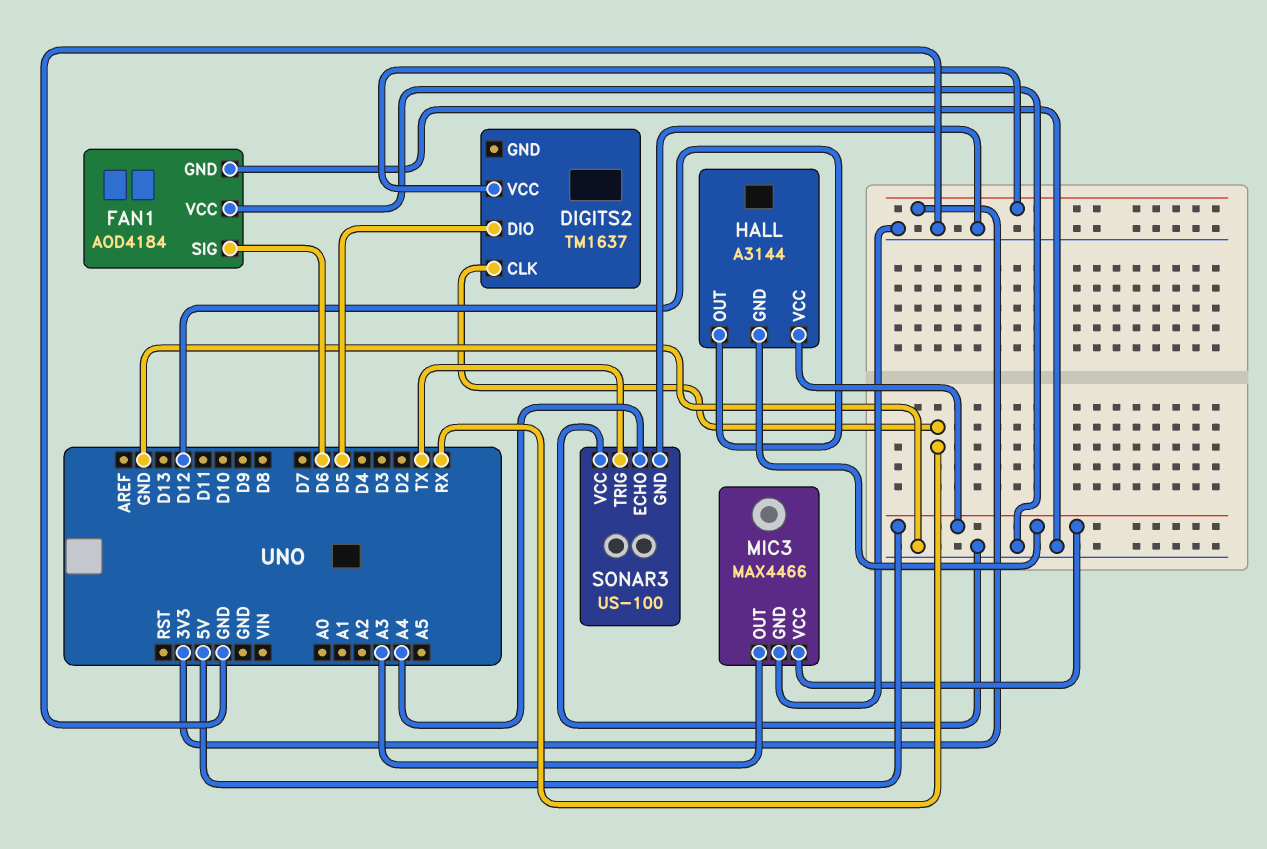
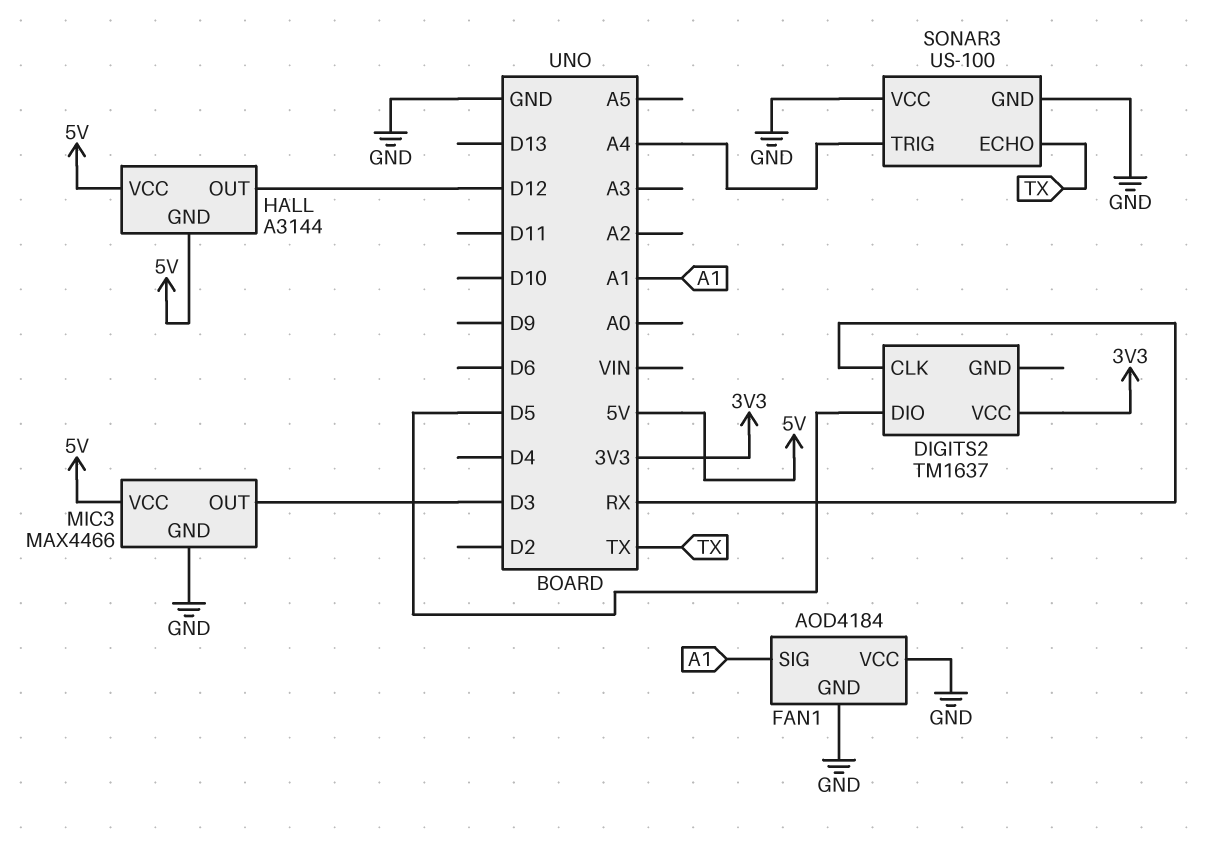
FAN1 pin SIG: D6 -> A1
MIC3 pin OUT: A3 -> D3
SONAR3 pin ECHO: A4 -> TX
SONAR3 pin TRIG: TX -> A4

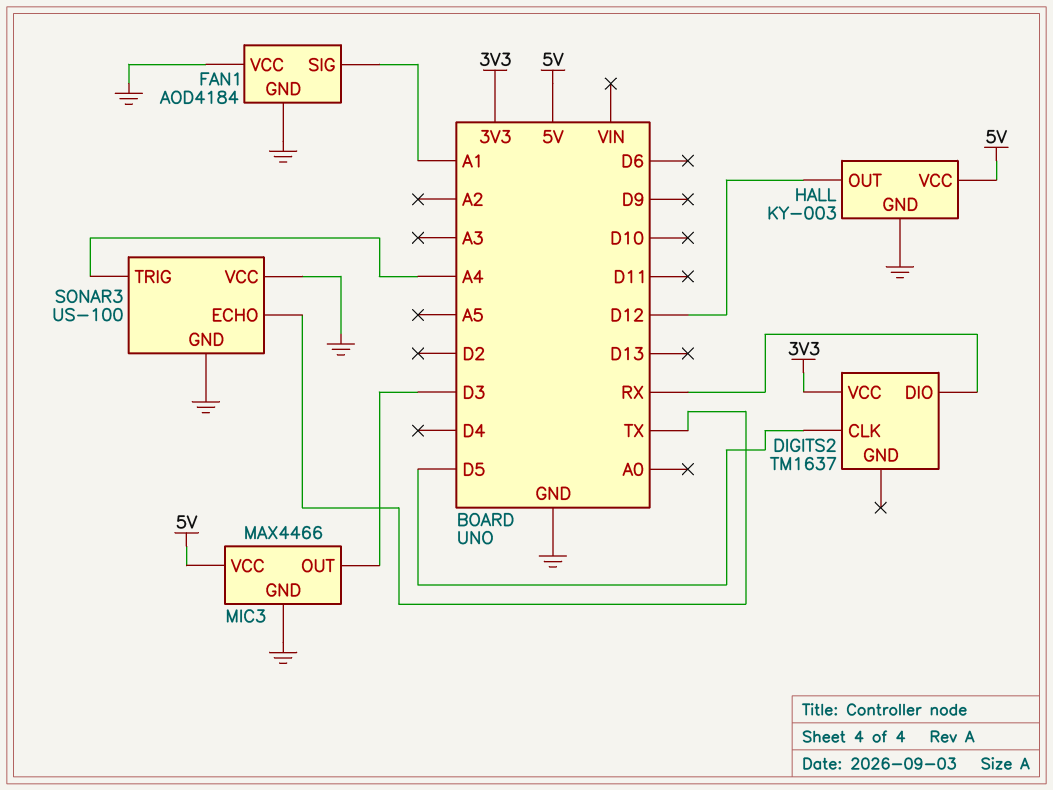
DIGITS2 pin CLK: RX -> D5
DIGITS2 pin DIO: D5 -> RX
HALL: A3144 -> KY-003
HALL pin GND: 5V -> GND

